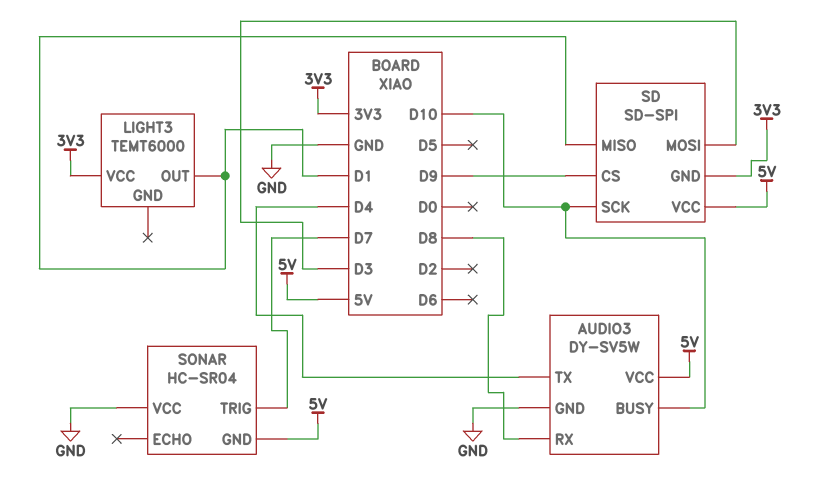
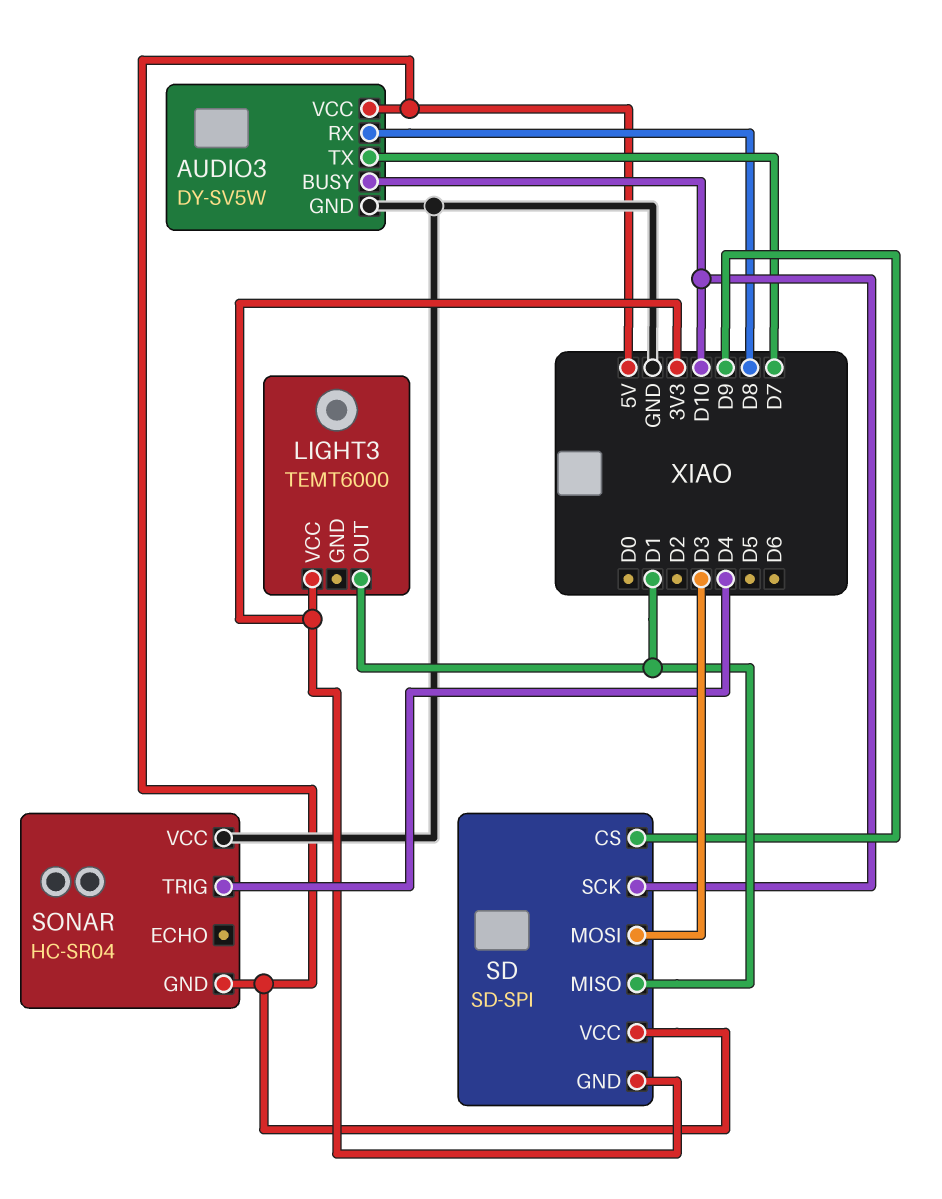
AUDIO3 pin TX: D4 -> D7
SONAR pin TRIG: D7 -> D4

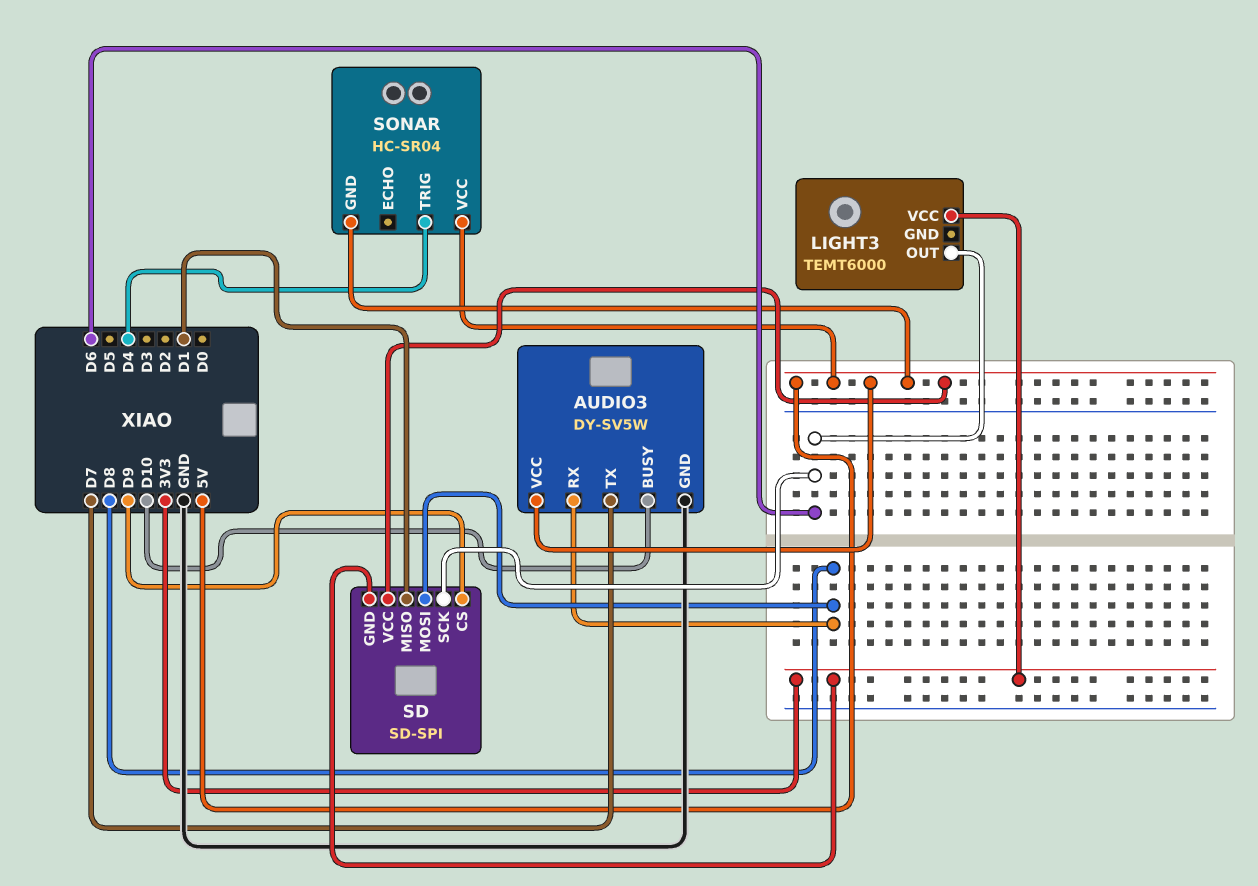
LIGHT3 pin OUT: D1 -> D6
SD pin MOSI: D3 -> D8
SD pin SCK: D10 -> D6
SONAR pin VCC: GND -> 5V

